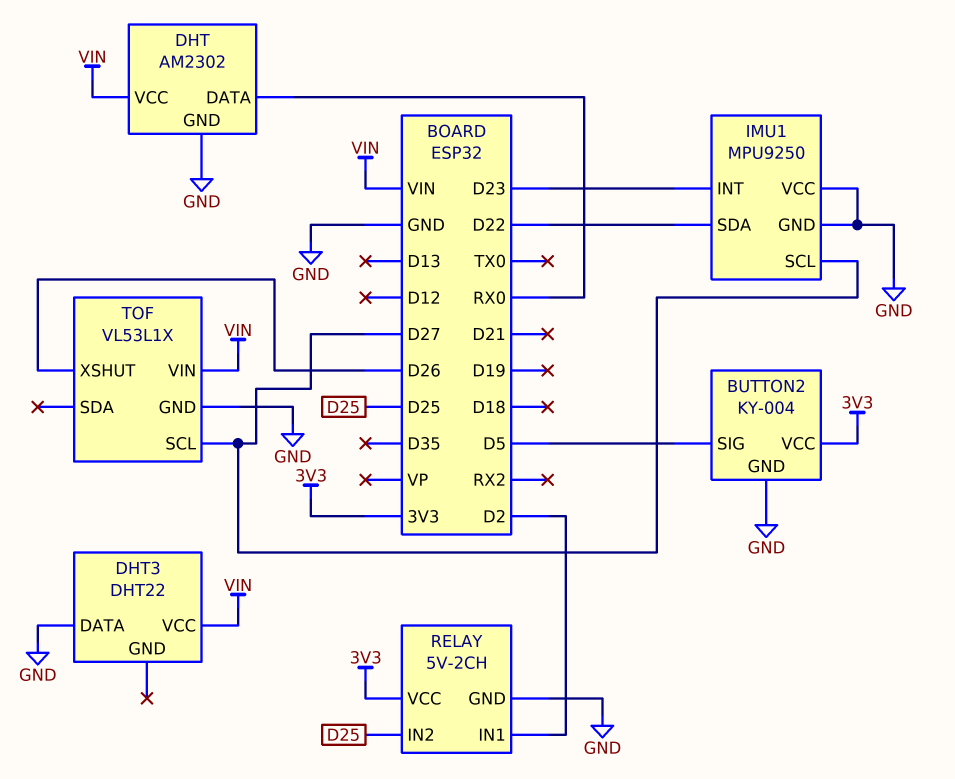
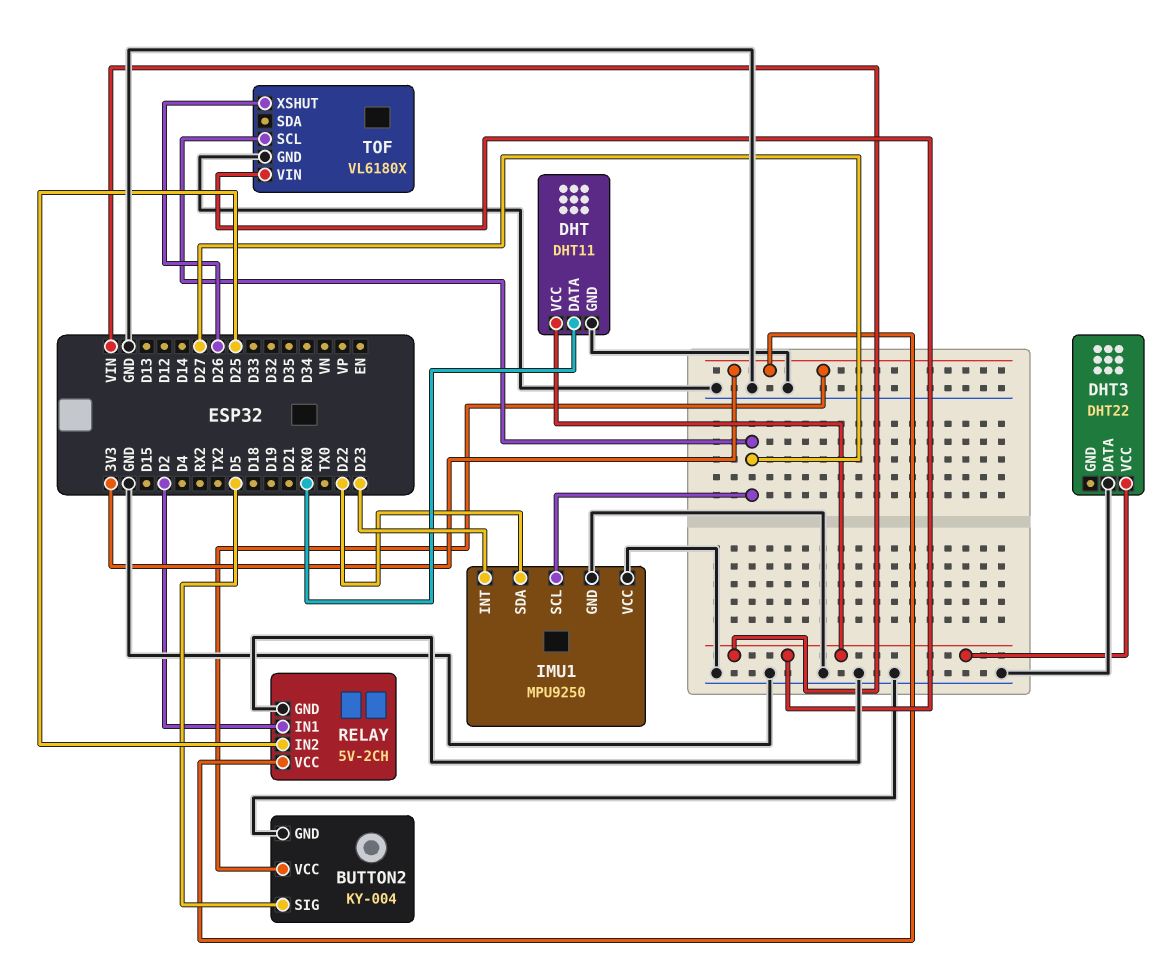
DHT: AM2302 -> DHT11
TOF: VL53L1X -> VL6180X

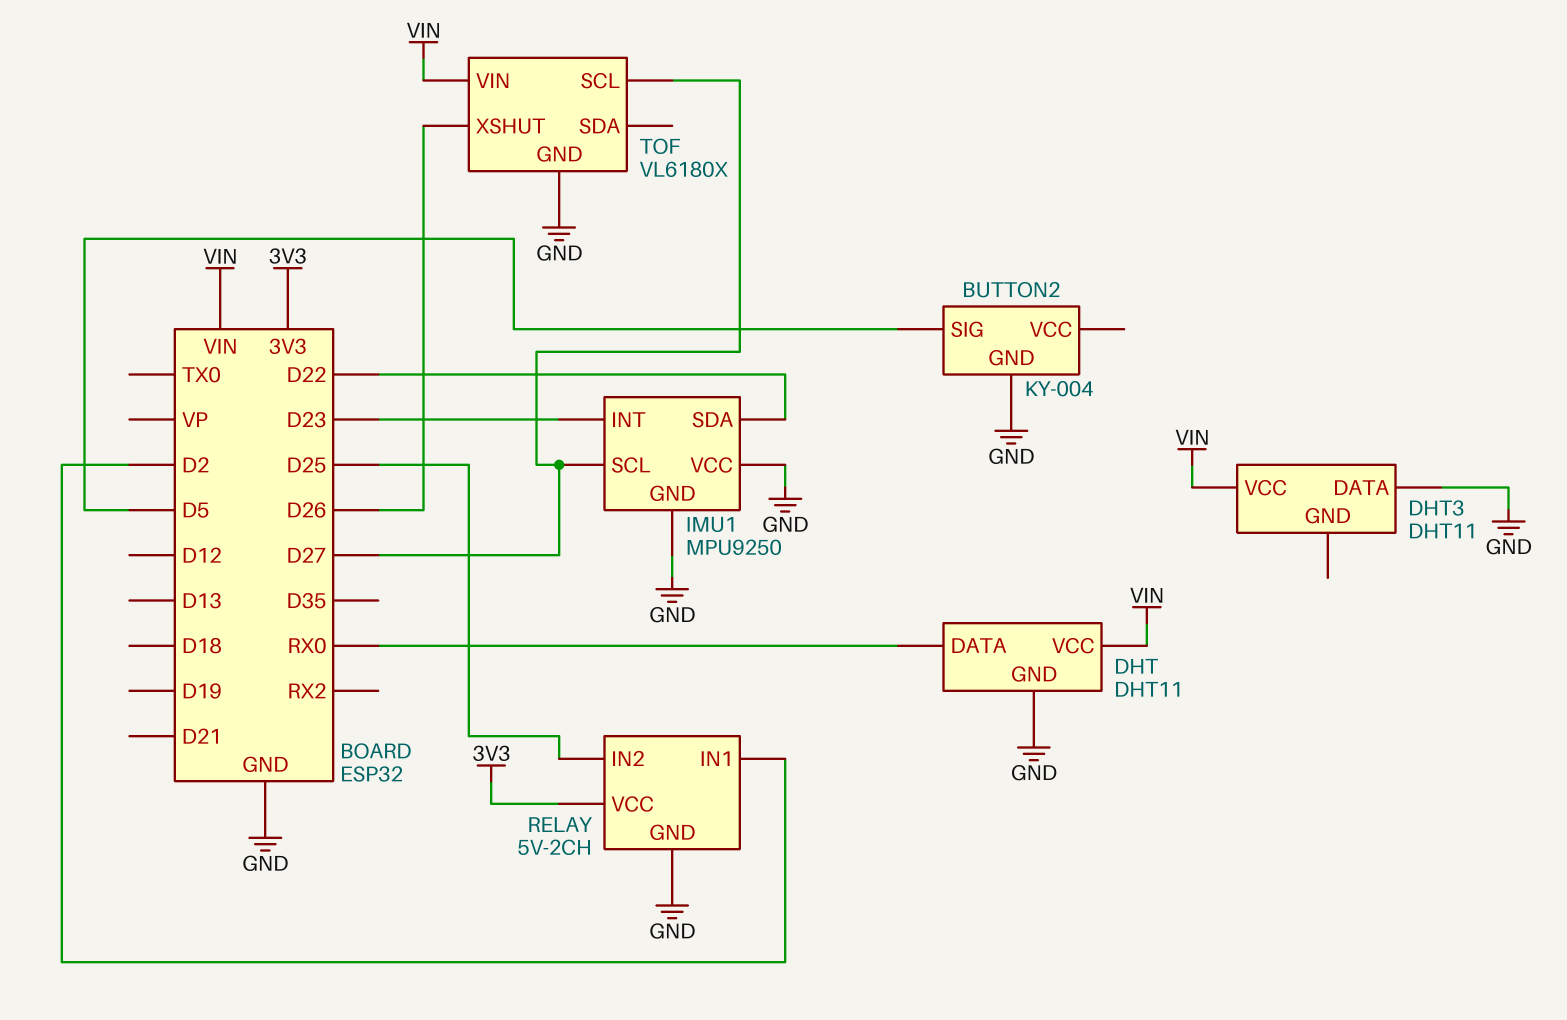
BUTTON2 pin VCC: 3V3 -> none
DHT3: DHT22 -> DHT11

